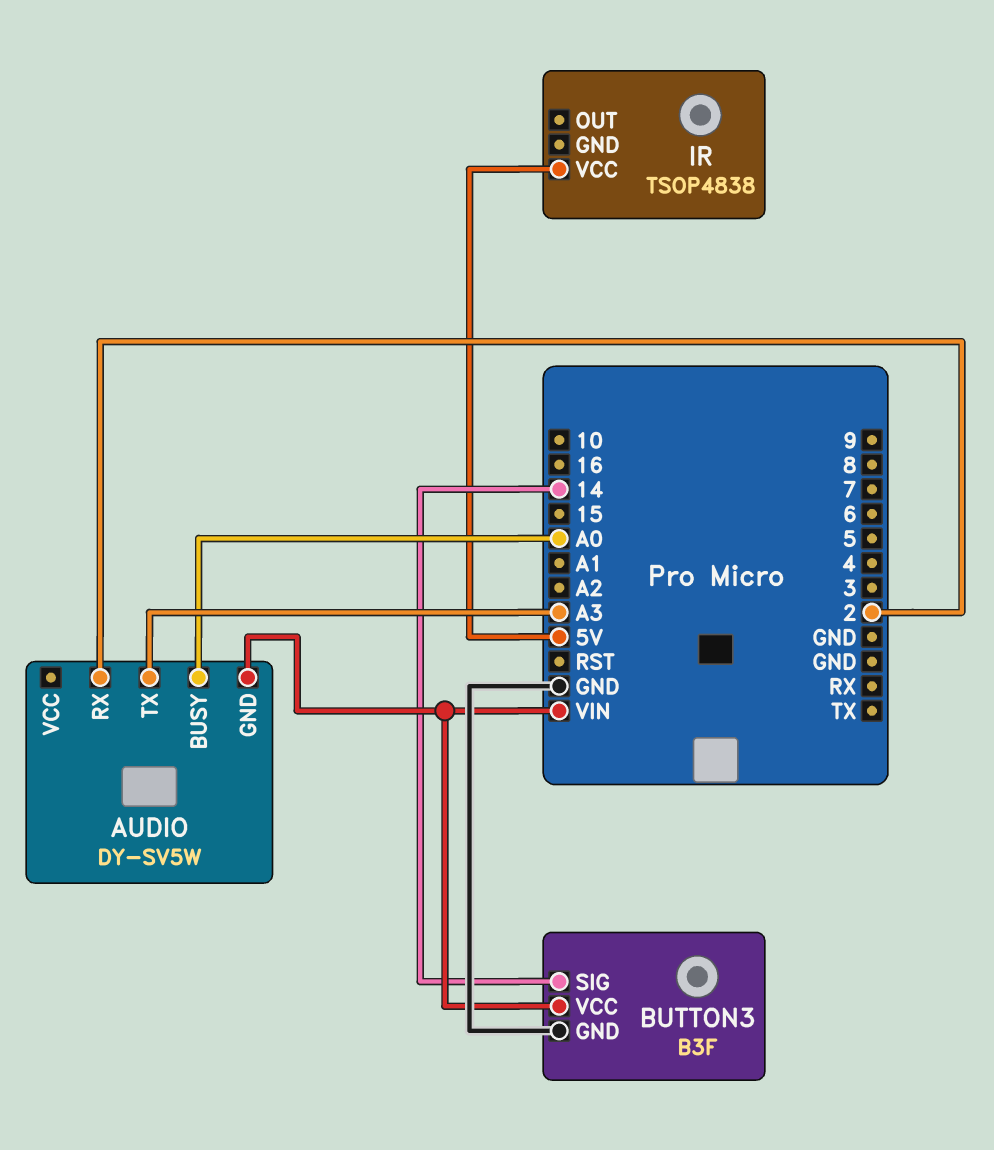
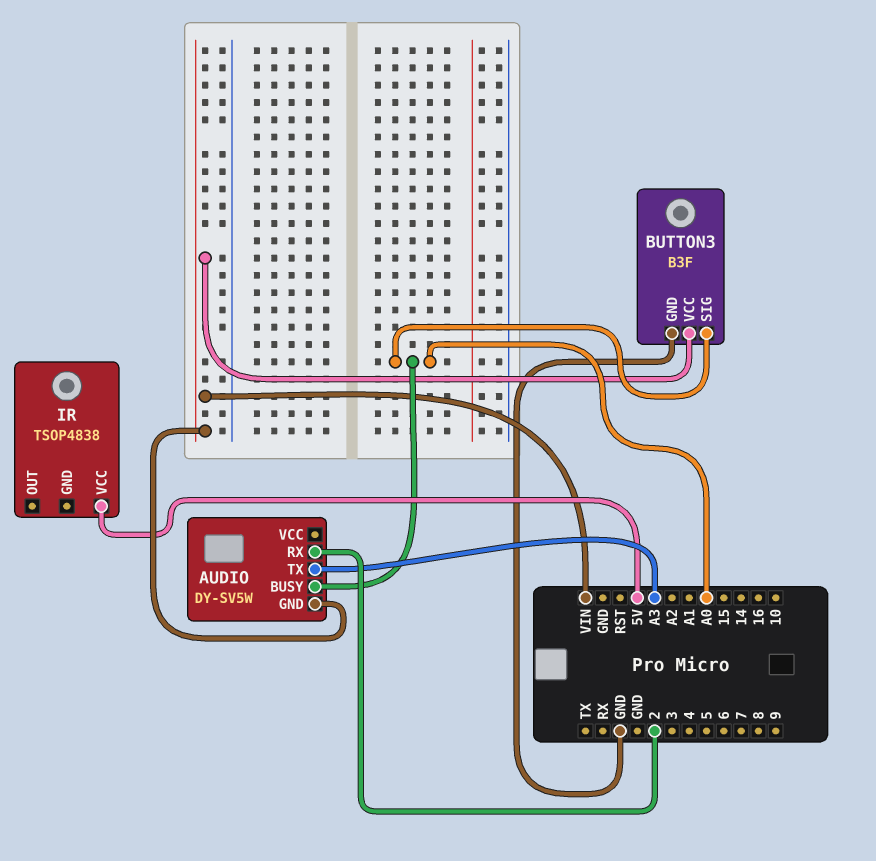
BUTTON3 pin SIG: 14 -> A0

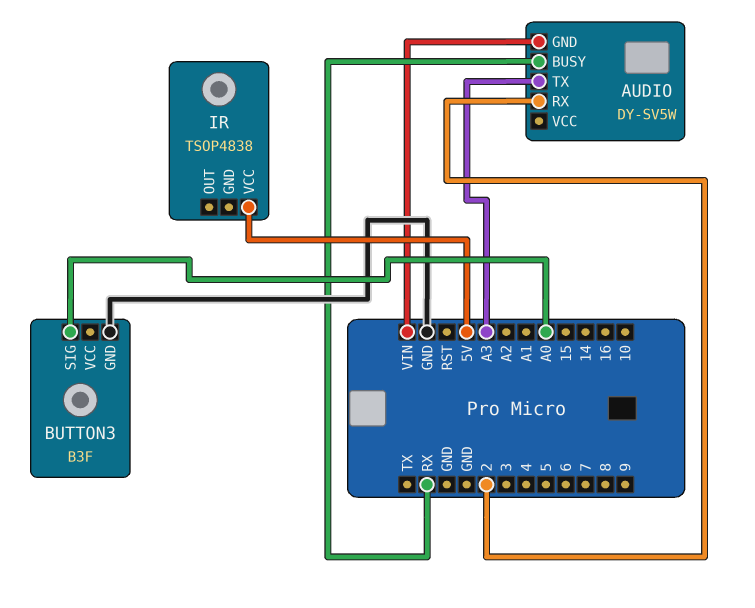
AUDIO pin BUSY: A0 -> RX
BUTTON3 pin VCC: VIN -> none

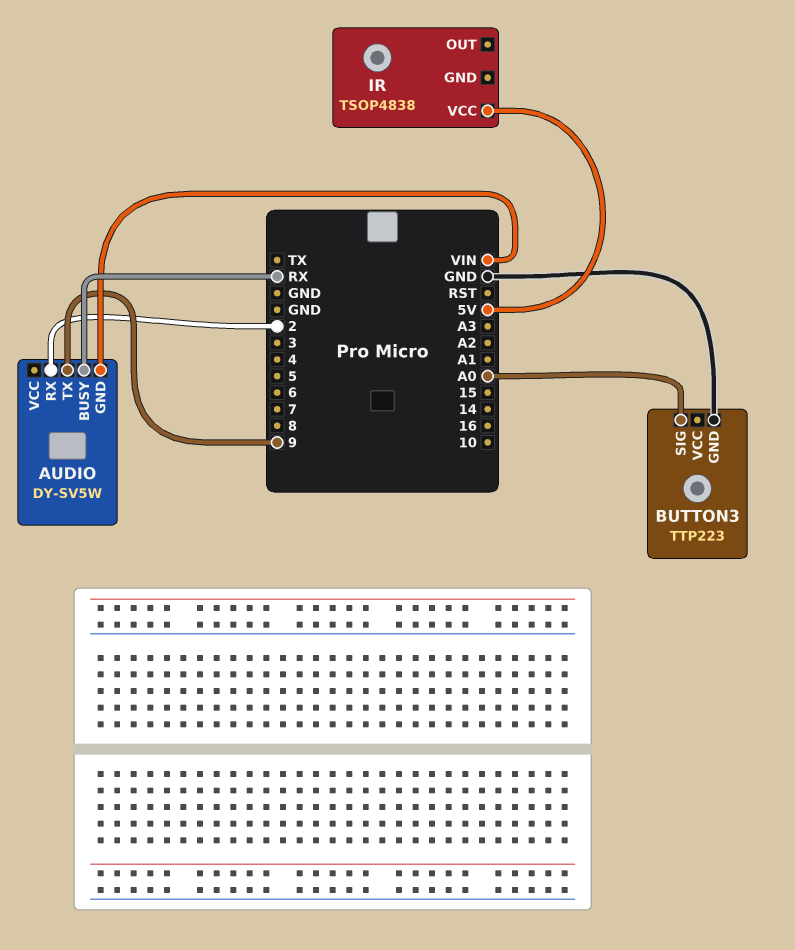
AUDIO pin TX: A3 -> 9
BUTTON3: B3F -> TTP223

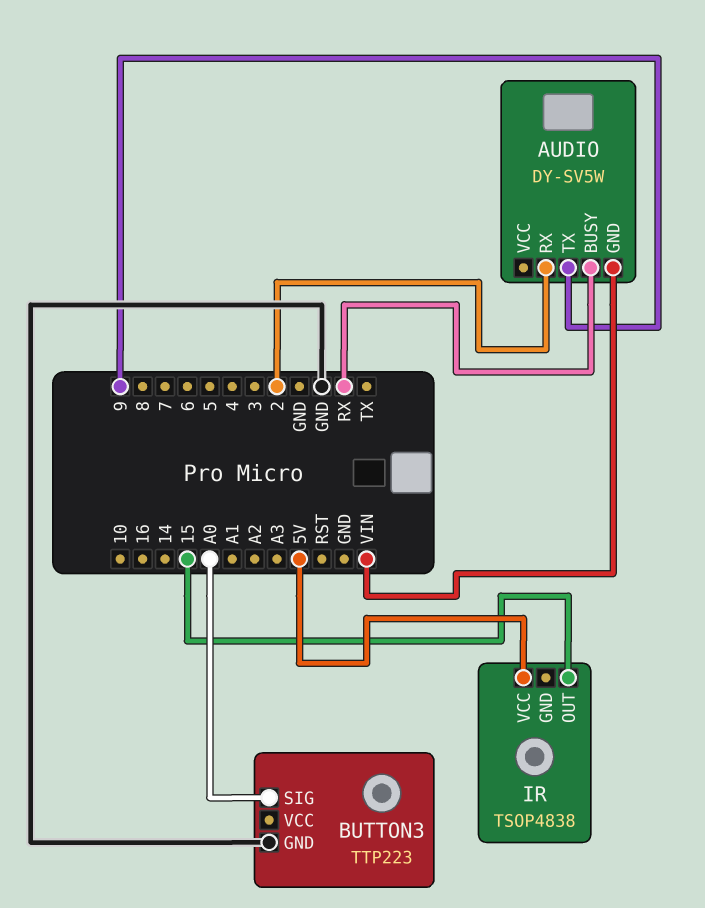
IR pin OUT: none -> 15

